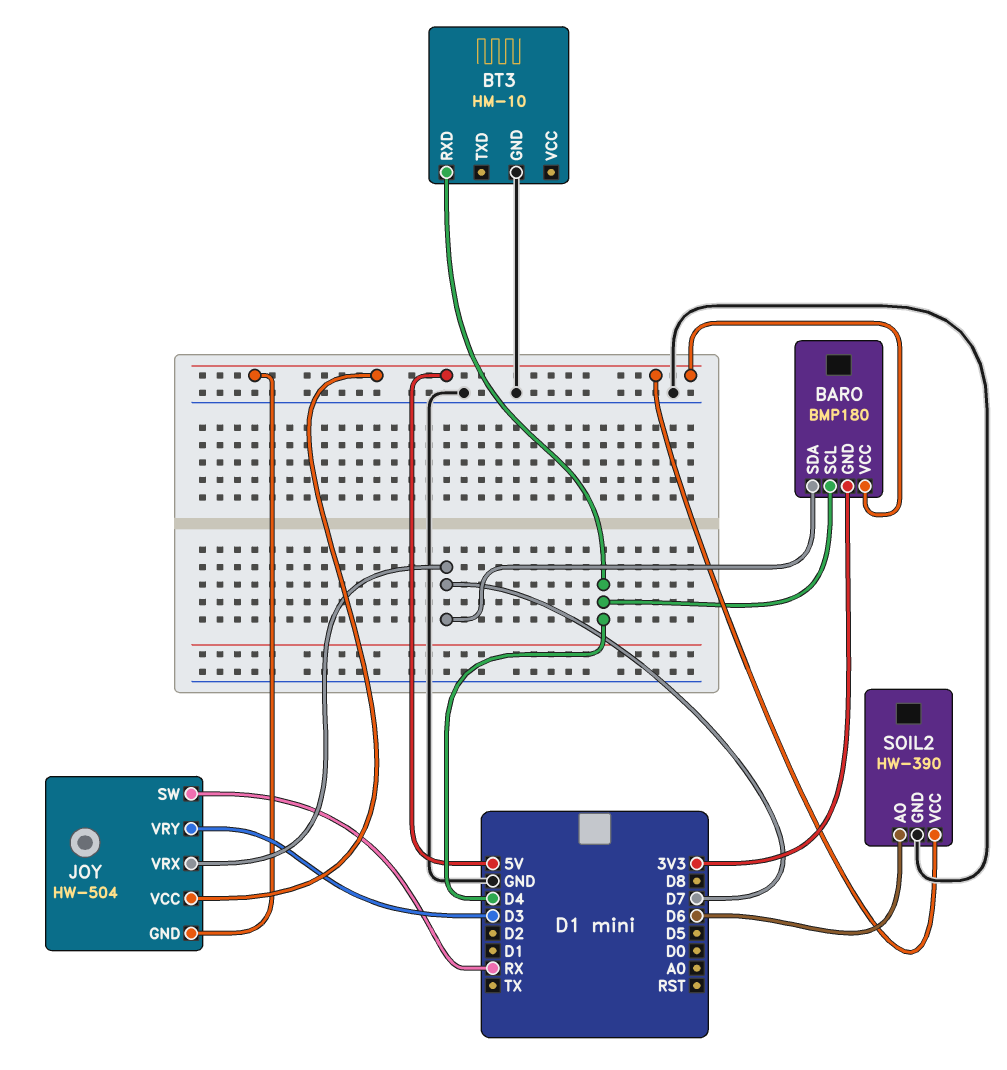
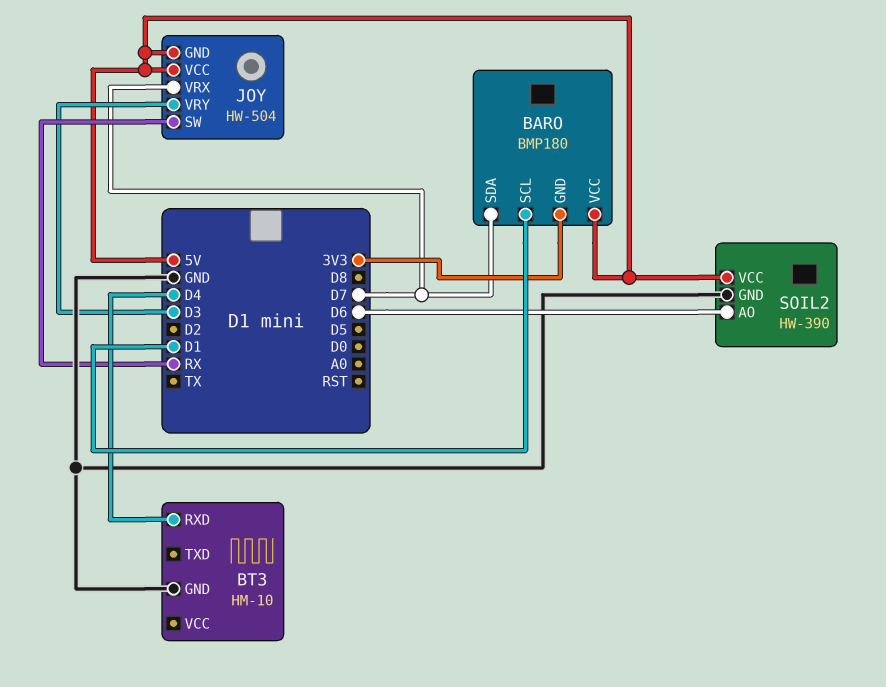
BARO pin SCL: D4 -> D1

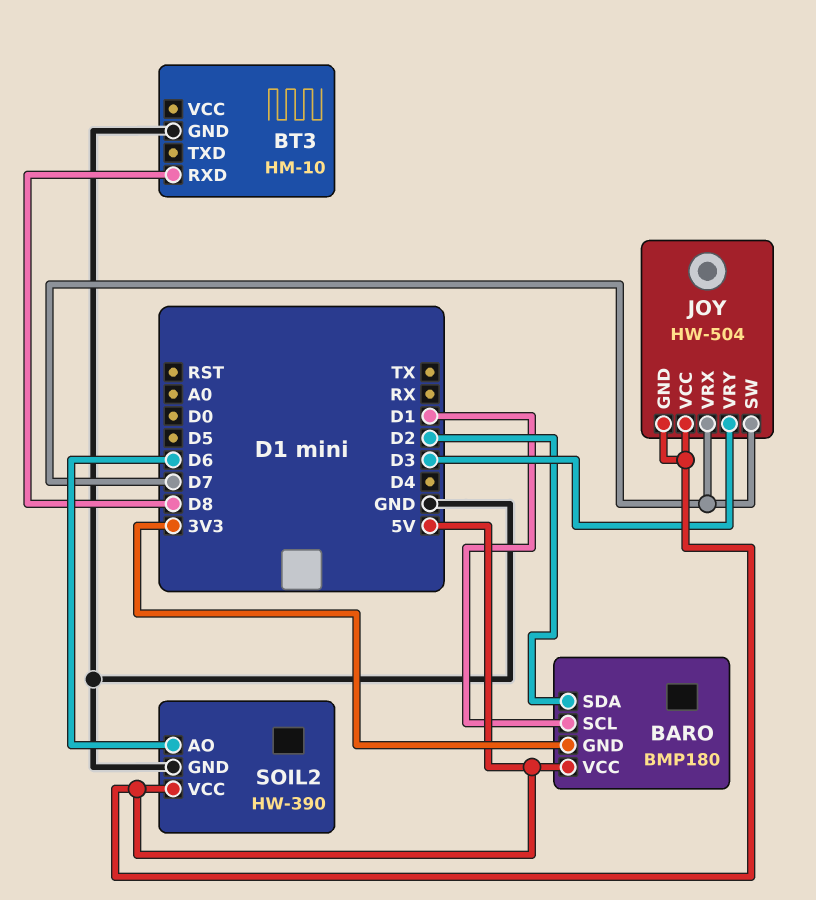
BARO pin SDA: D7 -> D2
BT3 pin RXD: D4 -> D8
JOY pin SW: RX -> D7

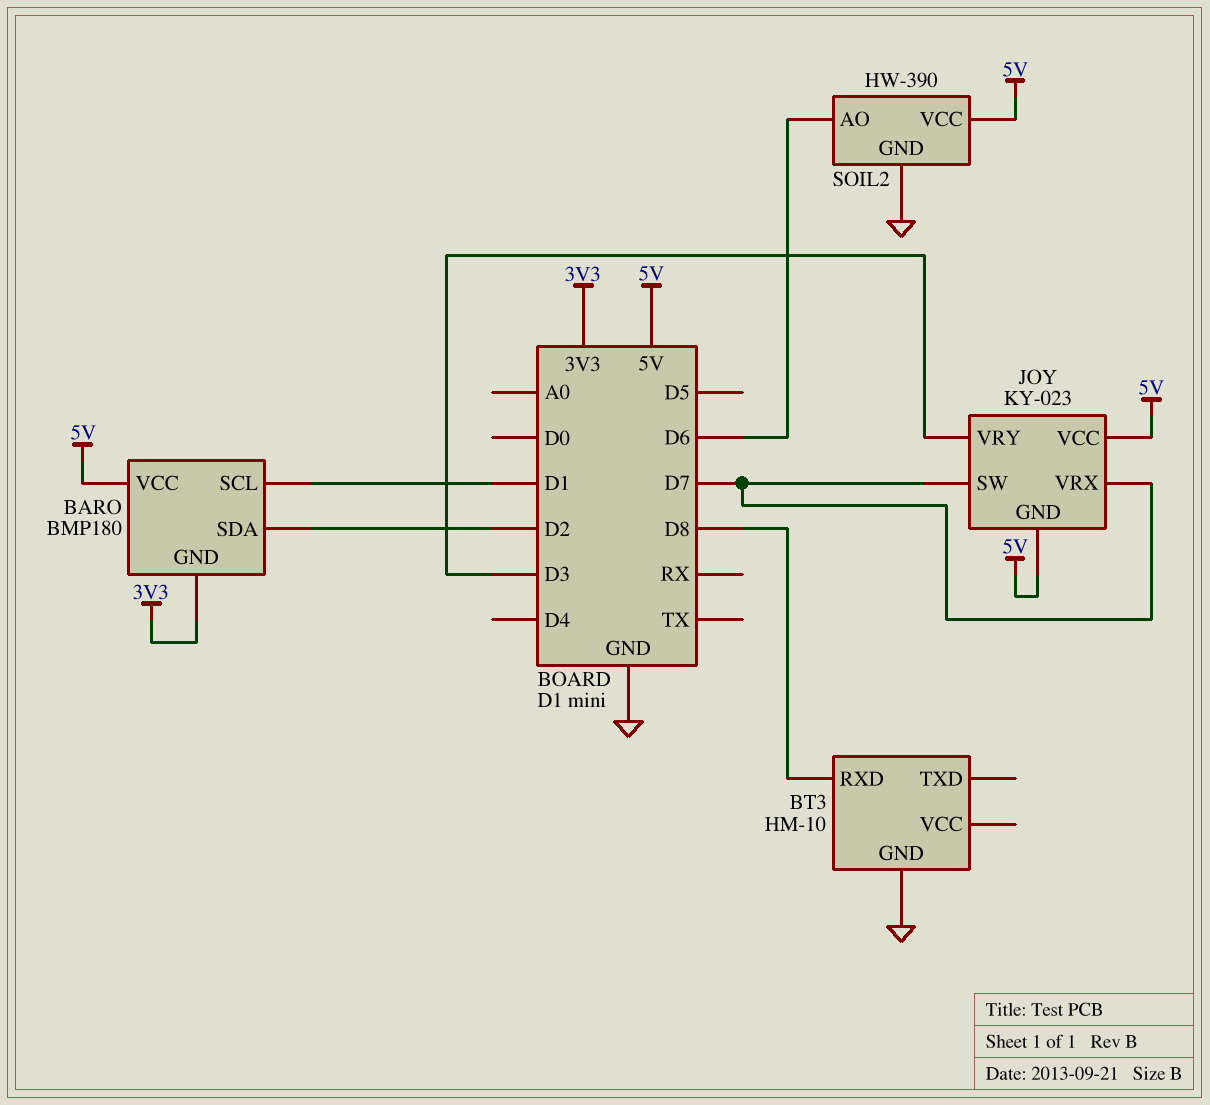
JOY: HW-504 -> KY-023

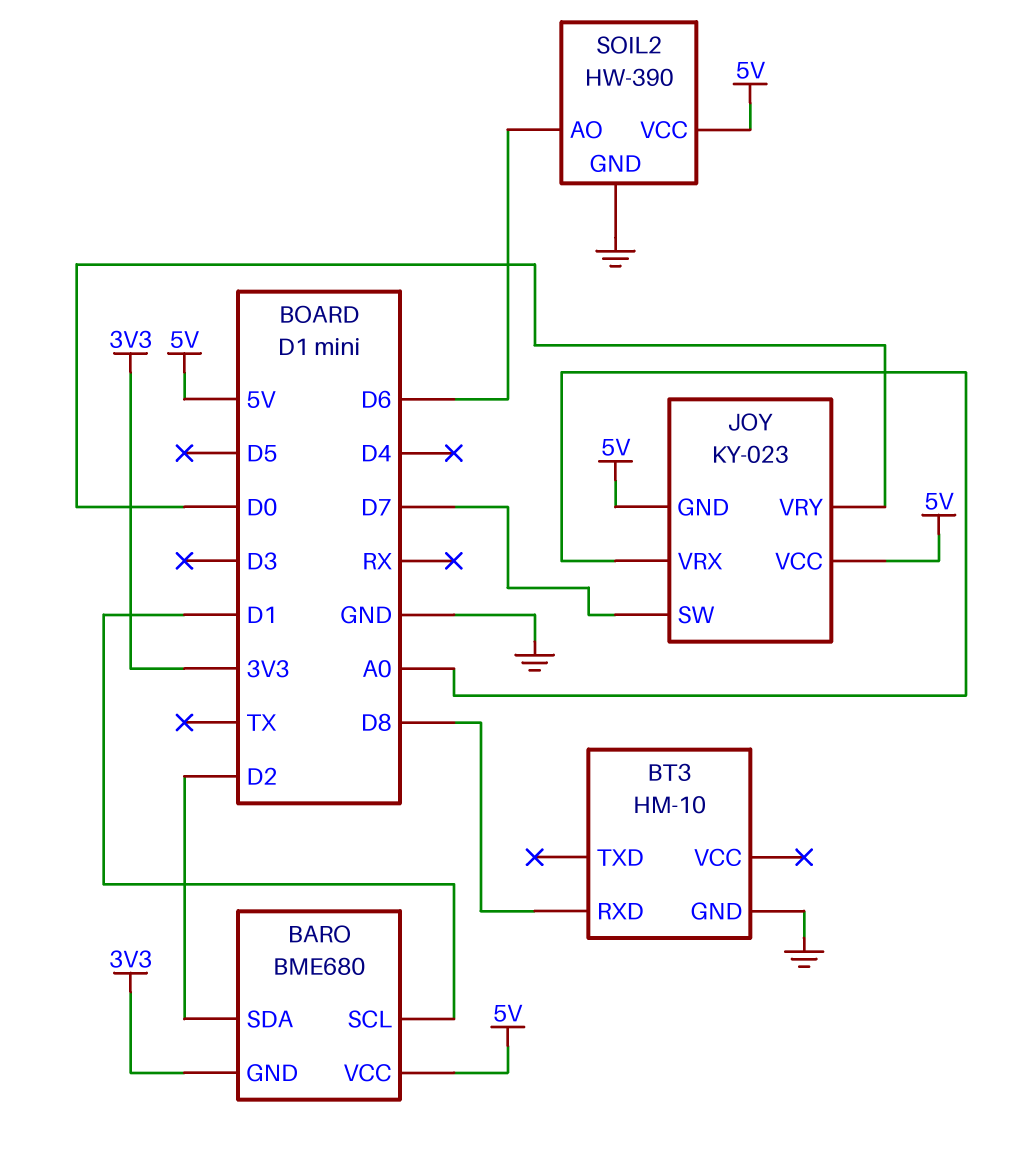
BARO: BMP180 -> BME680
JOY pin VRX: D7 -> A0
JOY pin VRY: D3 -> D0

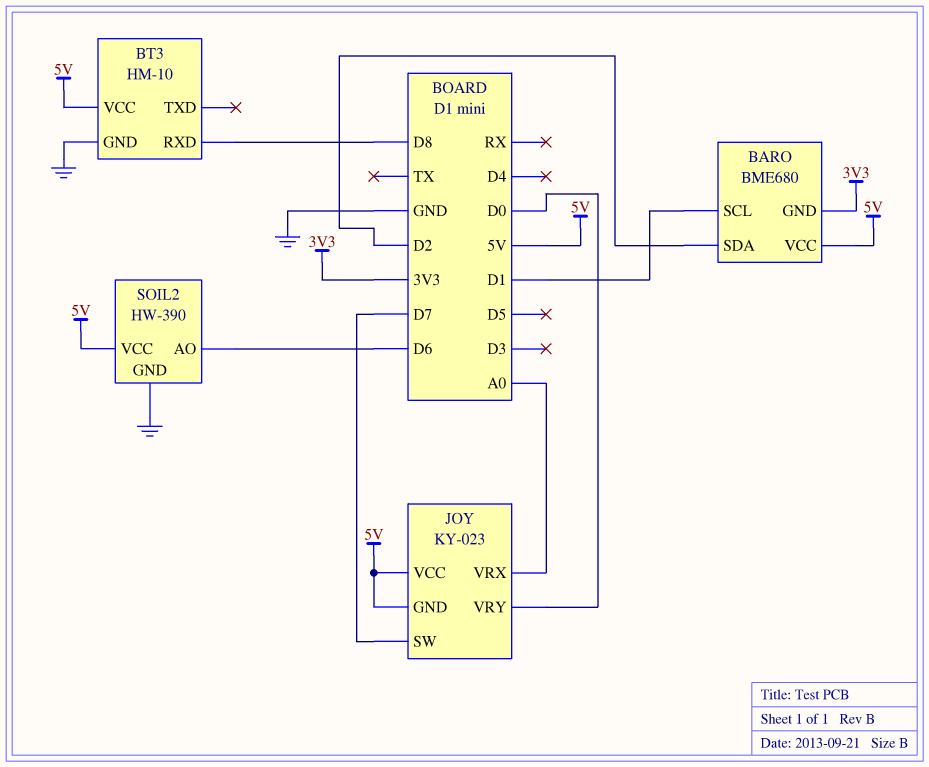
BT3 pin VCC: none -> 5V

